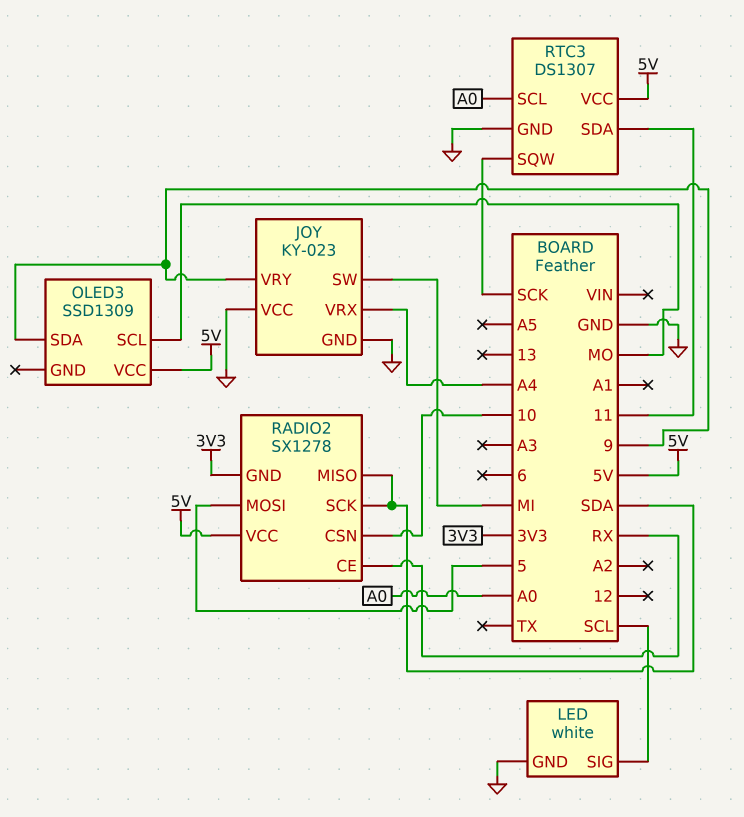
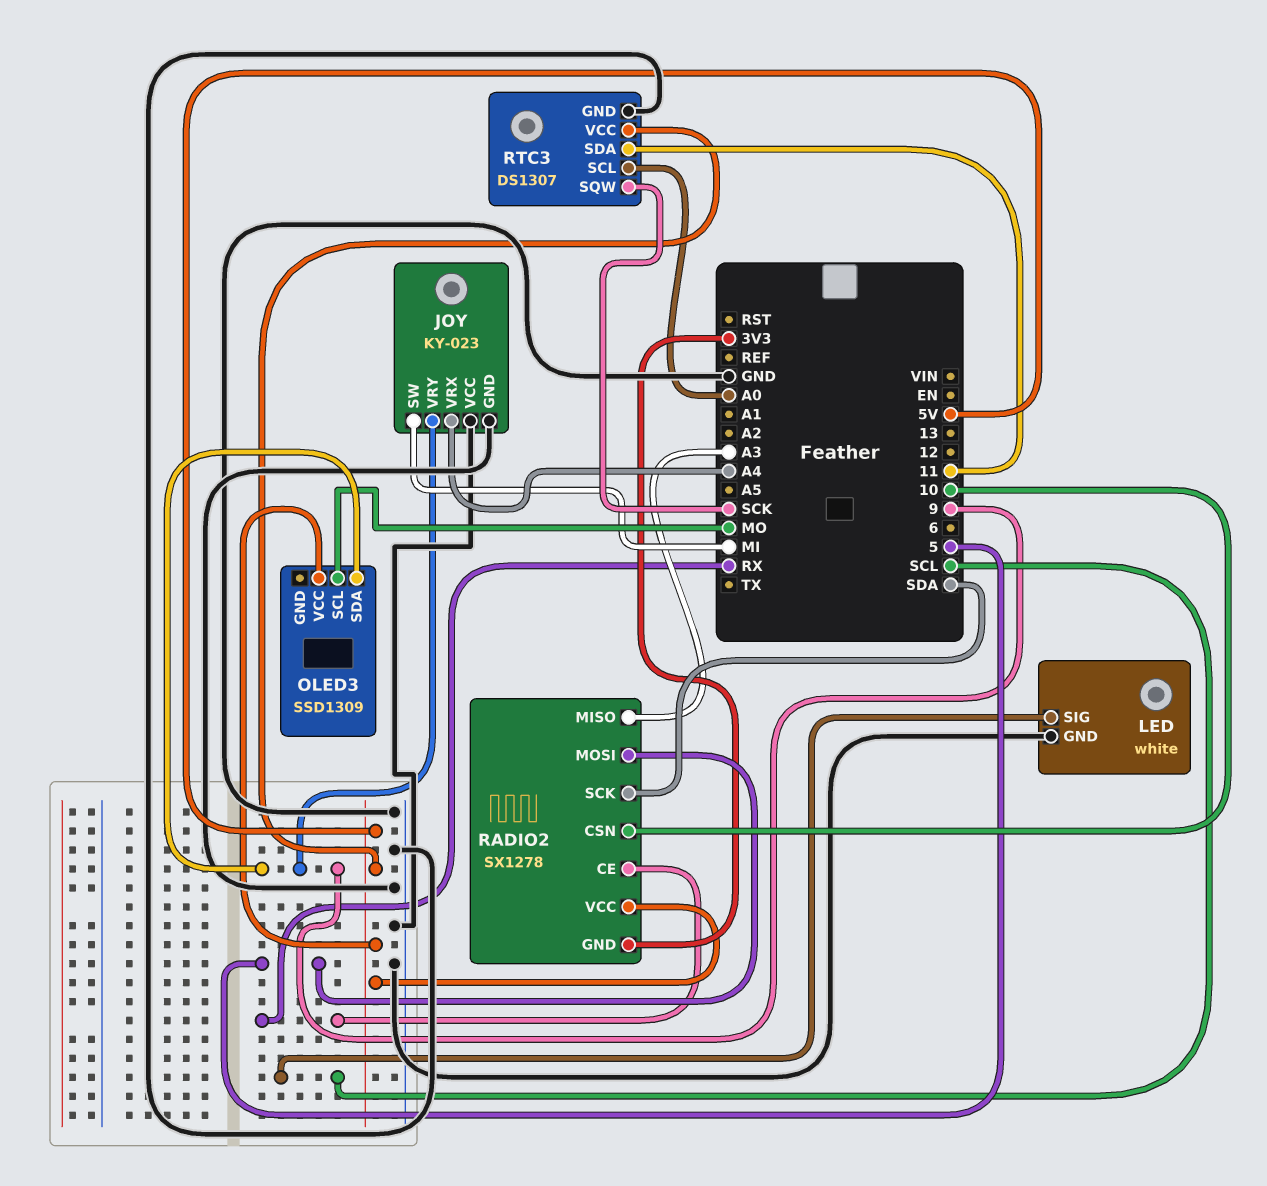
RADIO2 pin MISO: SDA -> A3

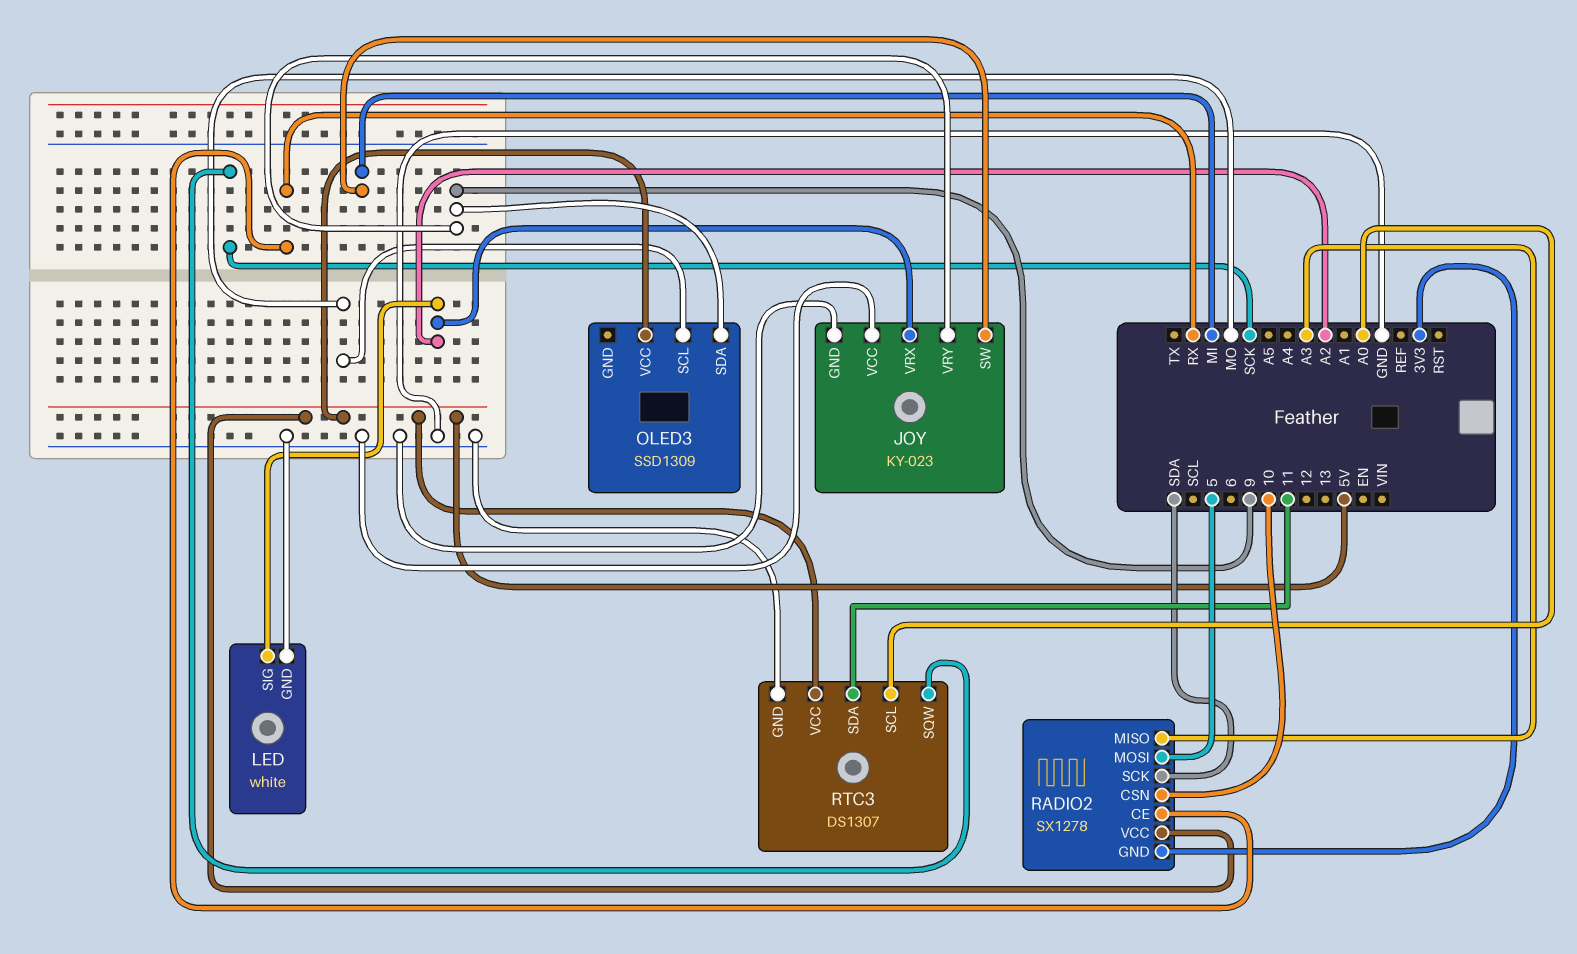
JOY pin VRX: A4 -> A2
LED pin SIG: SCL -> A2

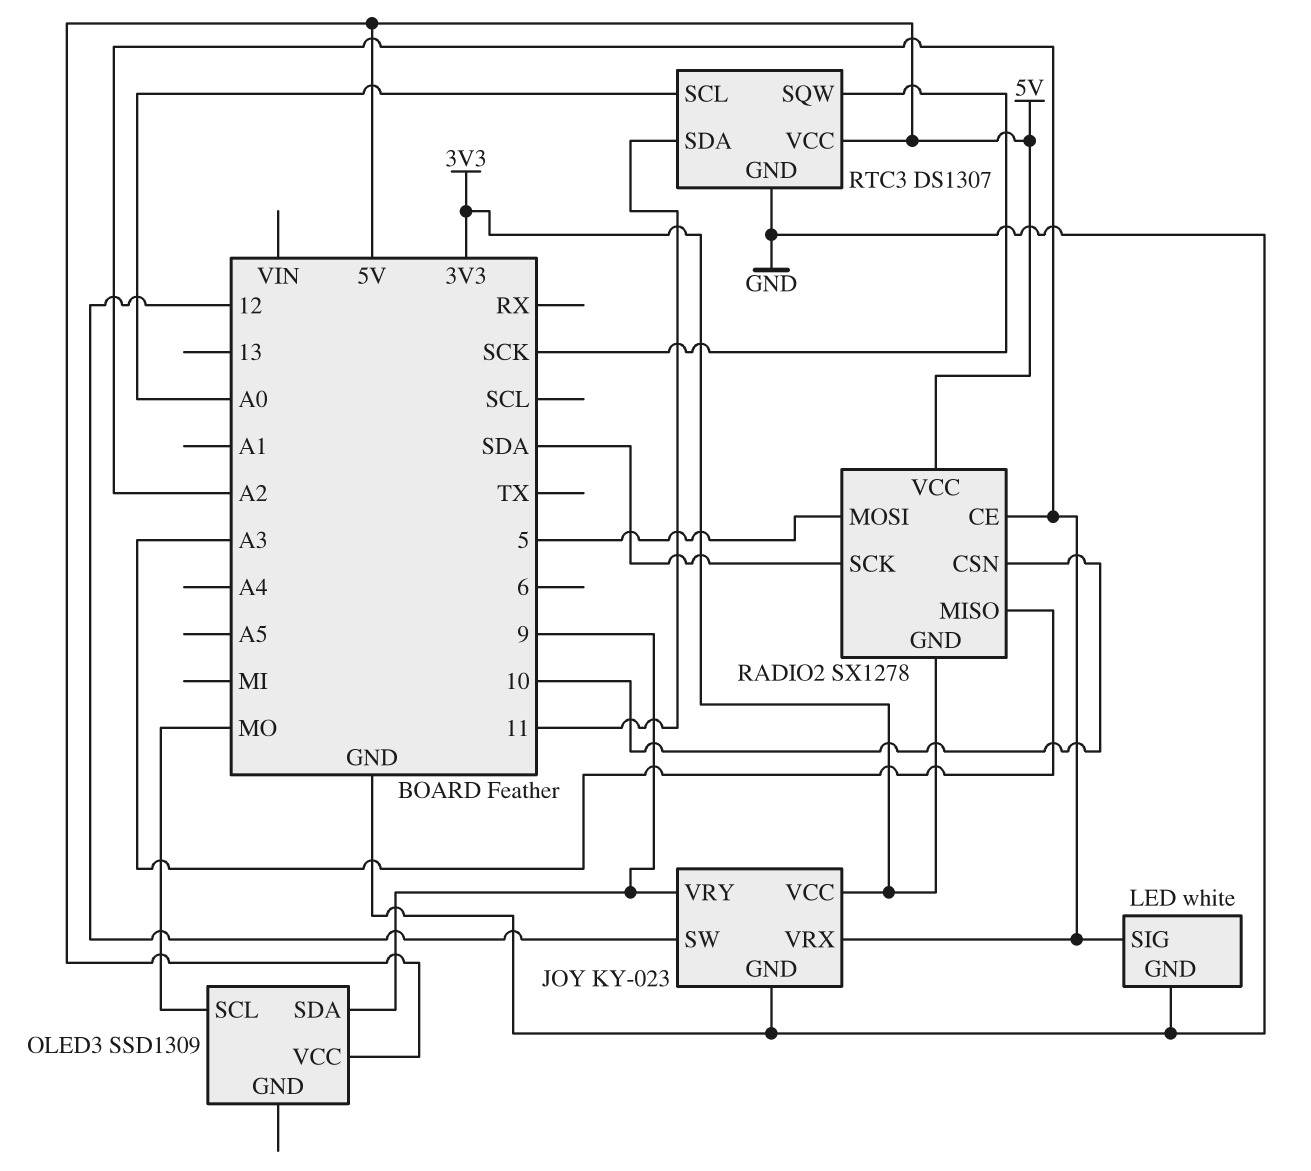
JOY pin SW: MI -> 12
JOY pin VCC: GND -> 3V3
RADIO2 pin CE: RX -> A2

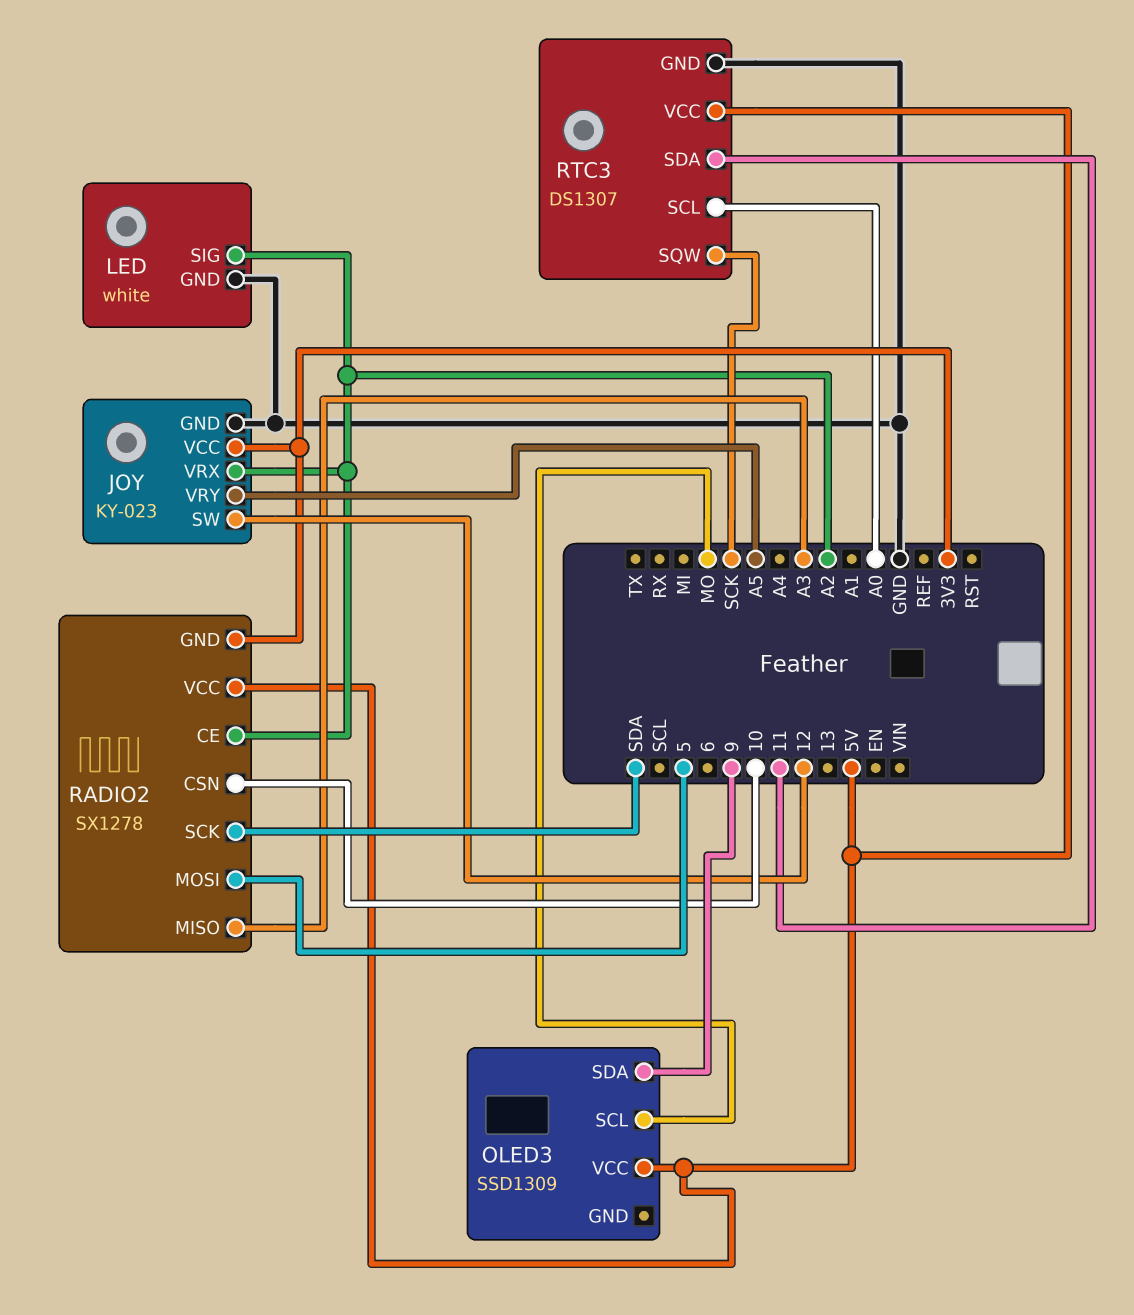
JOY pin VRY: 9 -> A5

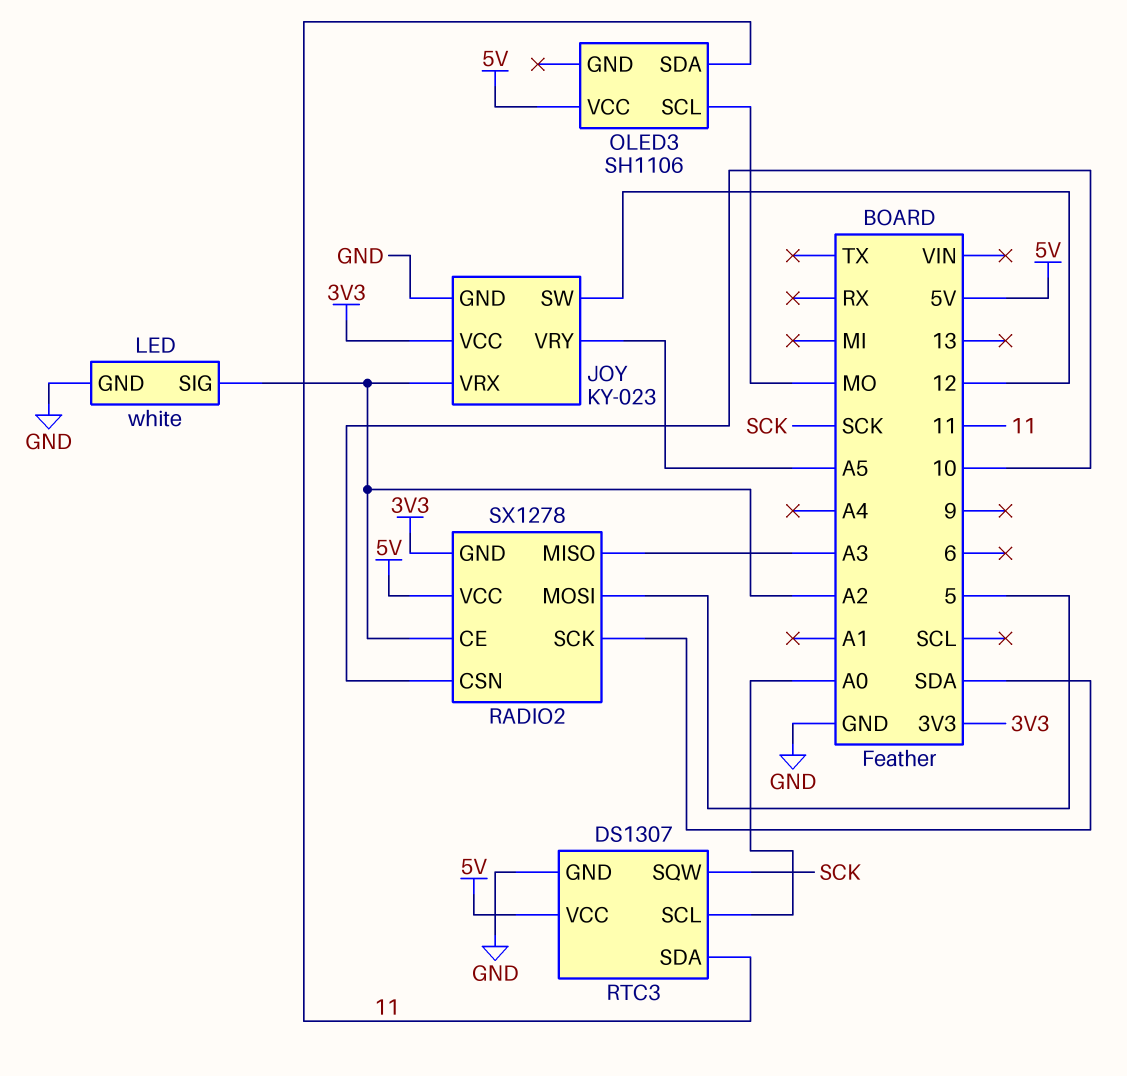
OLED3: SSD1309 -> SH1106
OLED3 pin SDA: 9 -> 11

